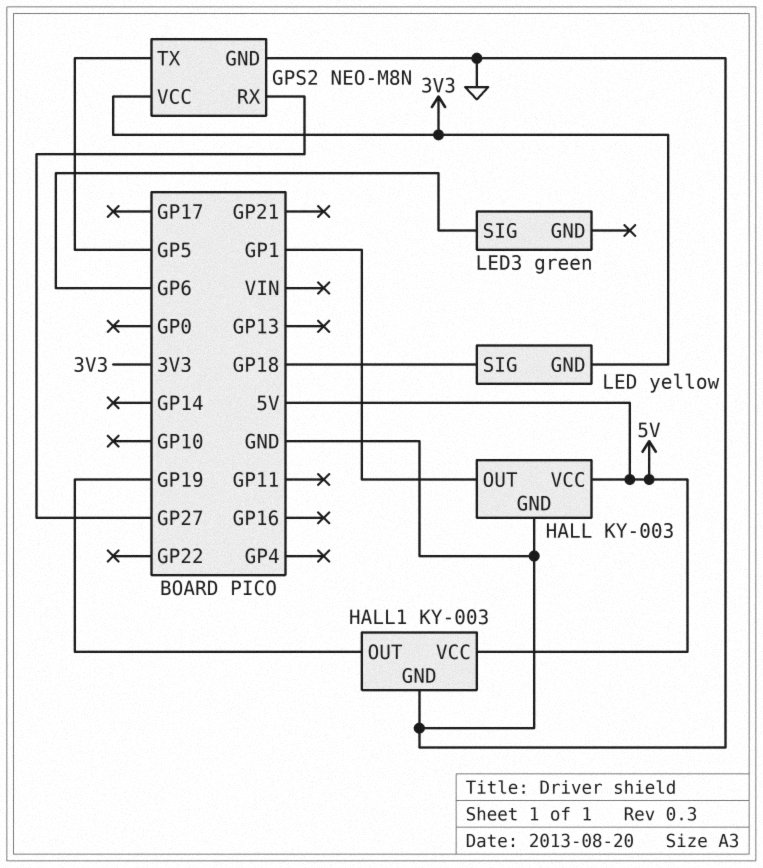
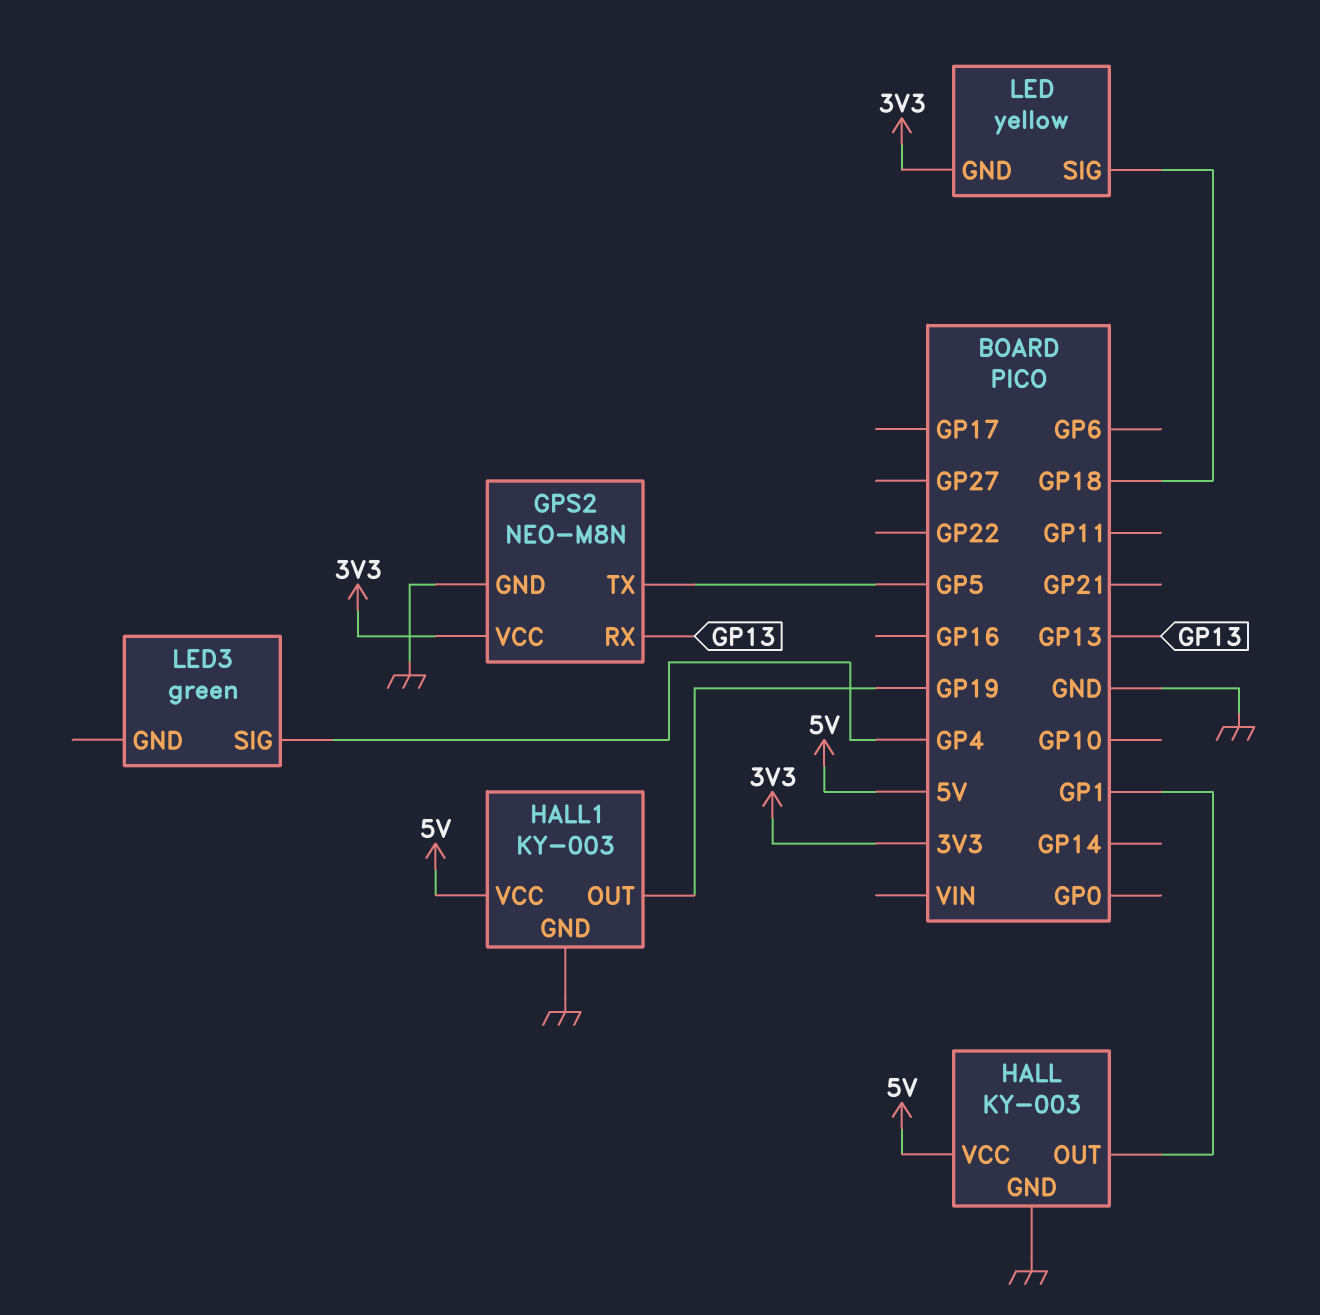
GPS2 pin RX: GP27 -> GP13
LED3 pin SIG: GP6 -> GP4

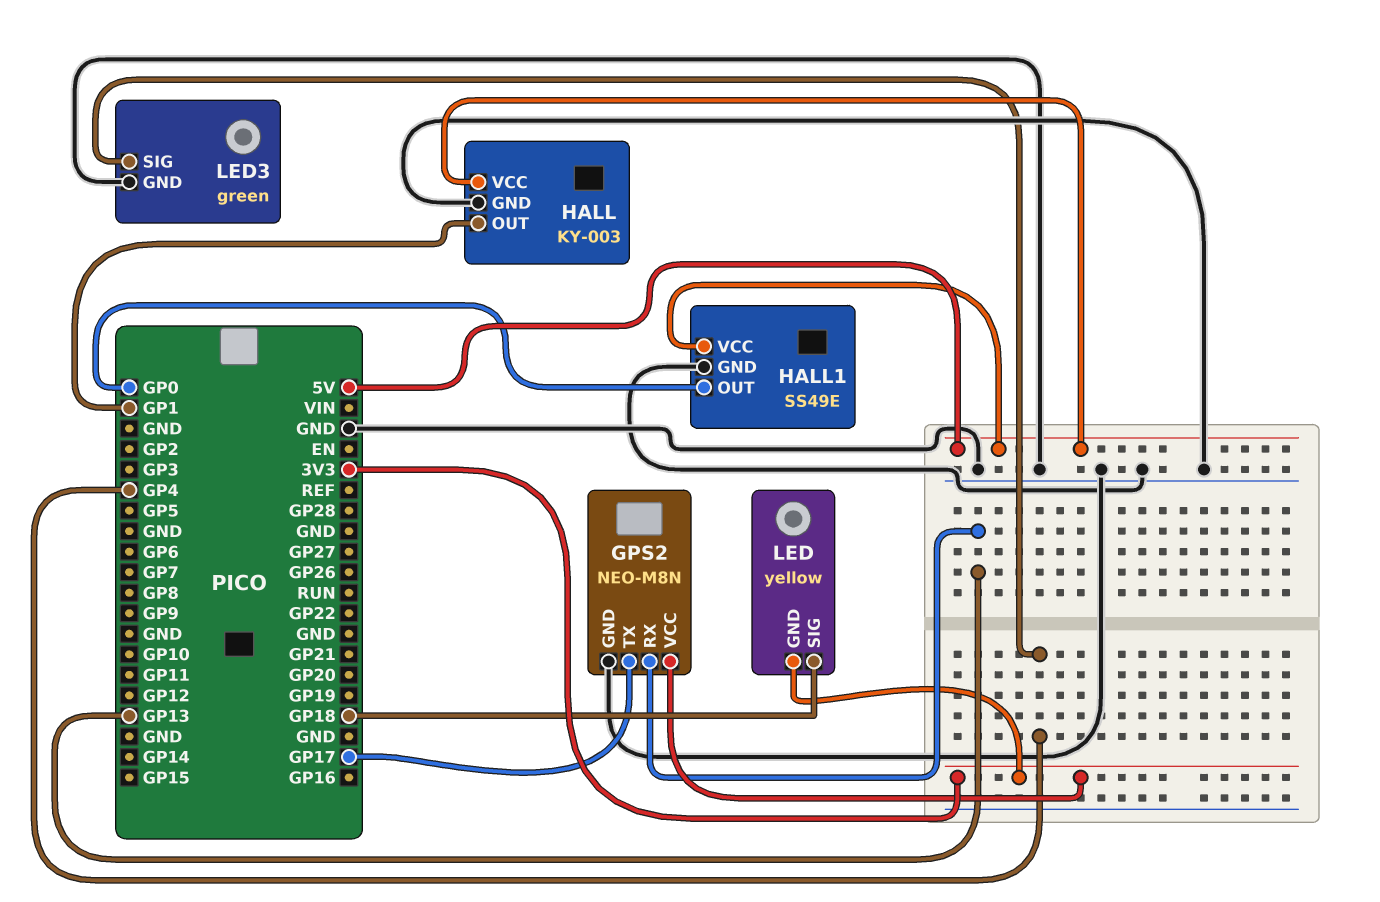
GPS2 pin TX: GP5 -> GP17
HALL1: KY-003 -> SS49E
HALL1 pin OUT: GP19 -> GP0
LED3 pin GND: none -> GND

